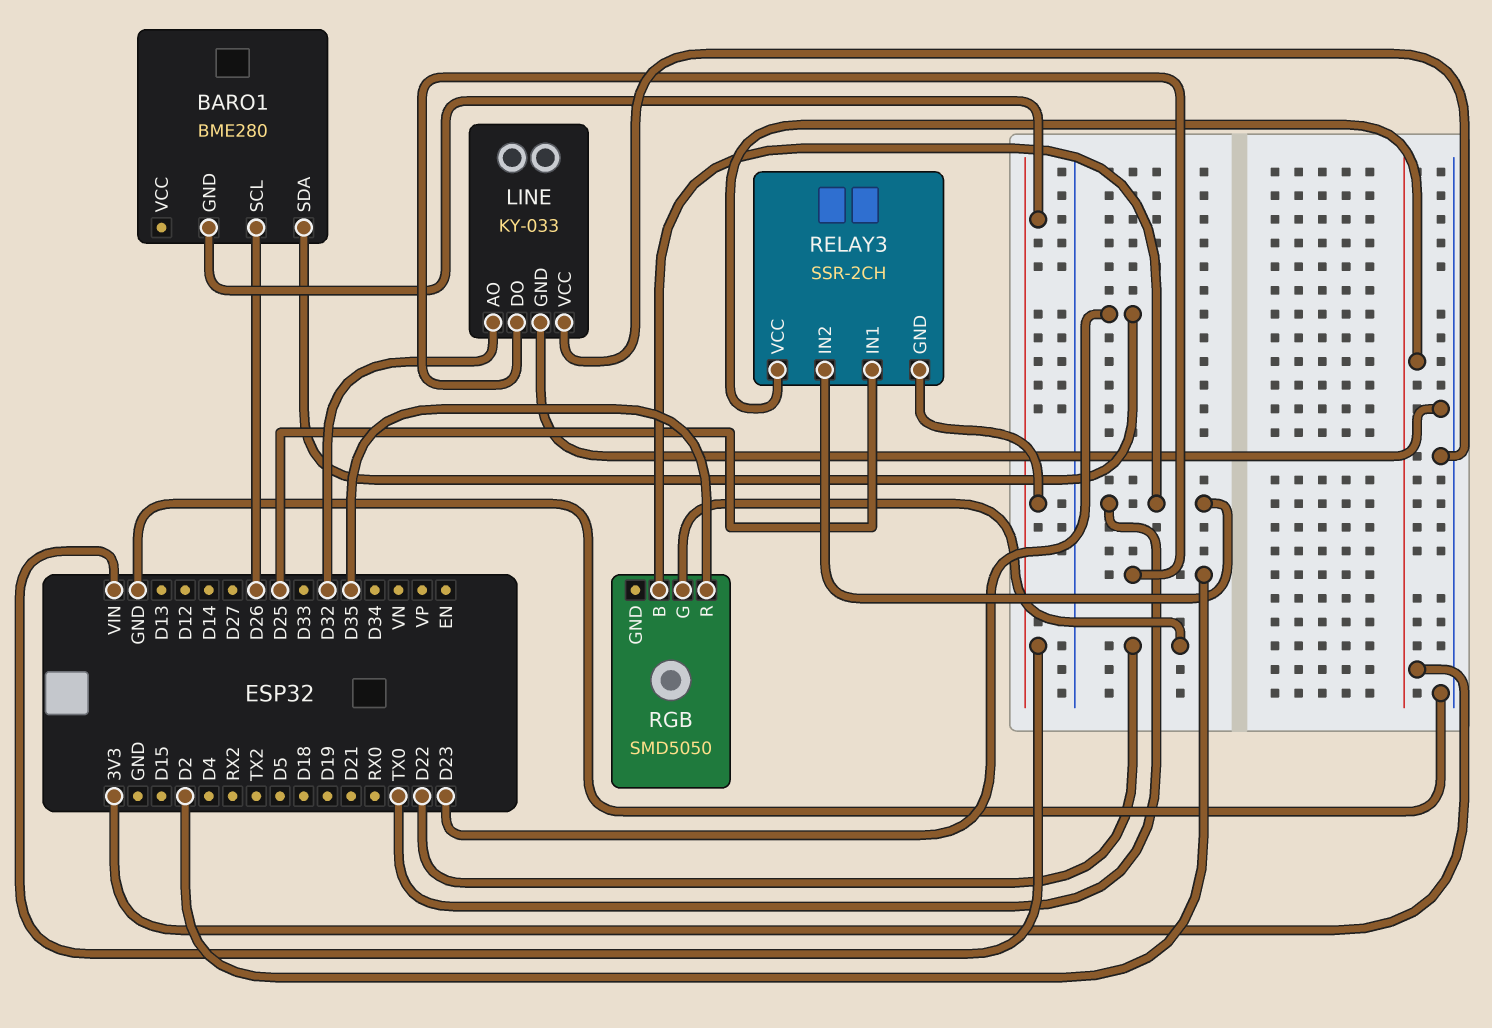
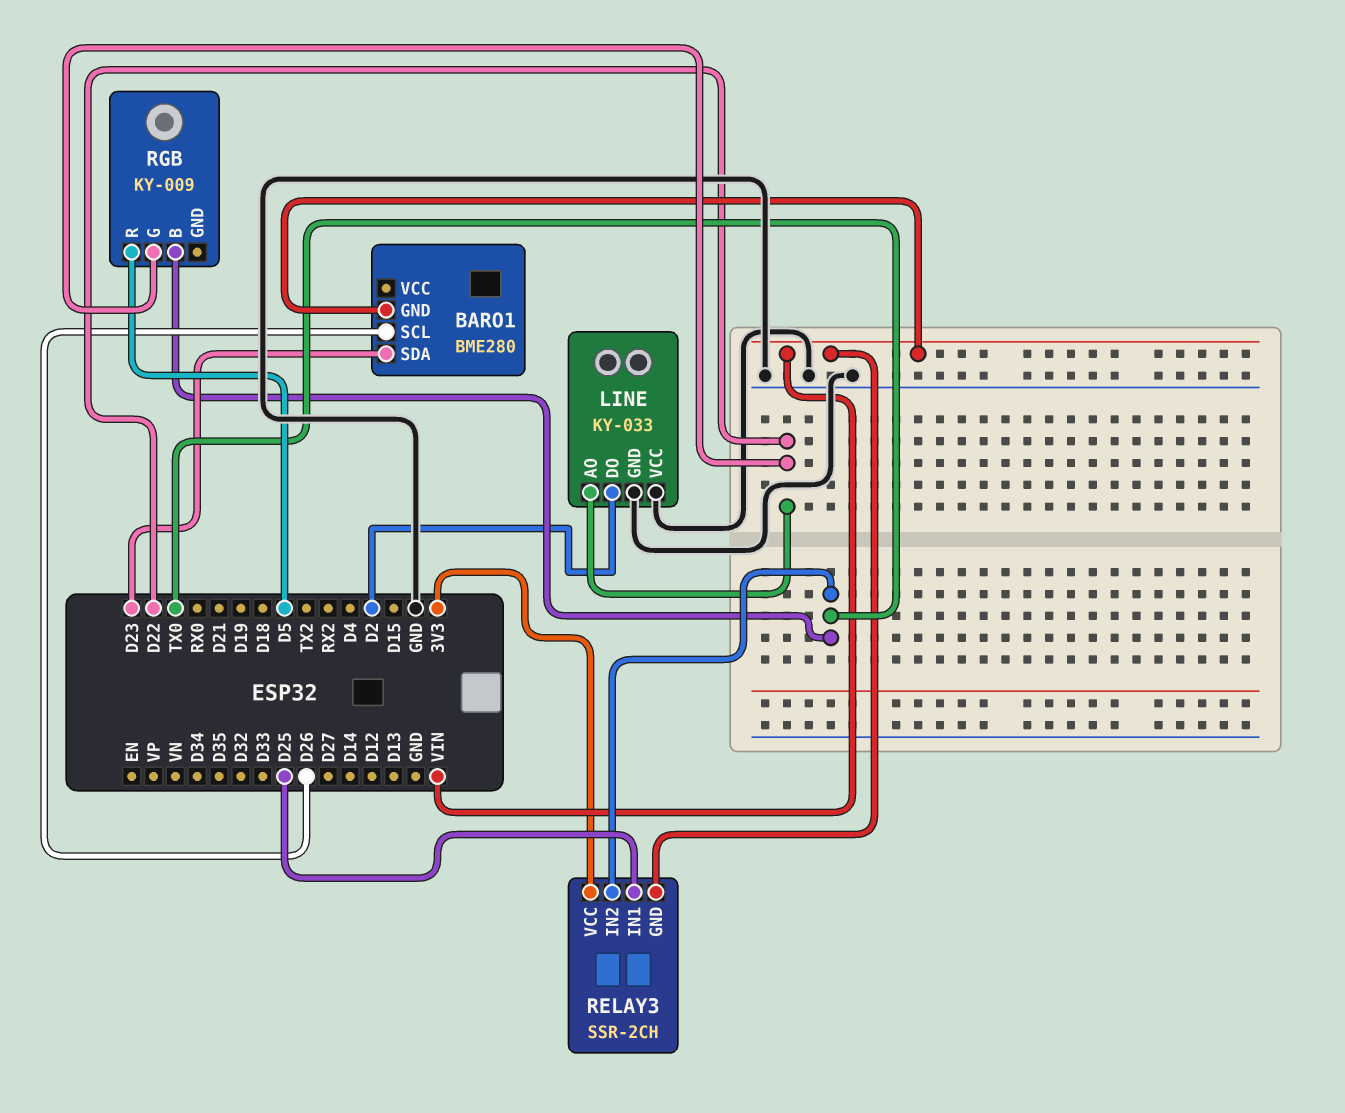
LINE pin AO: D32 -> D22
RGB: SMD5050 -> KY-009
RGB pin R: D35 -> D5

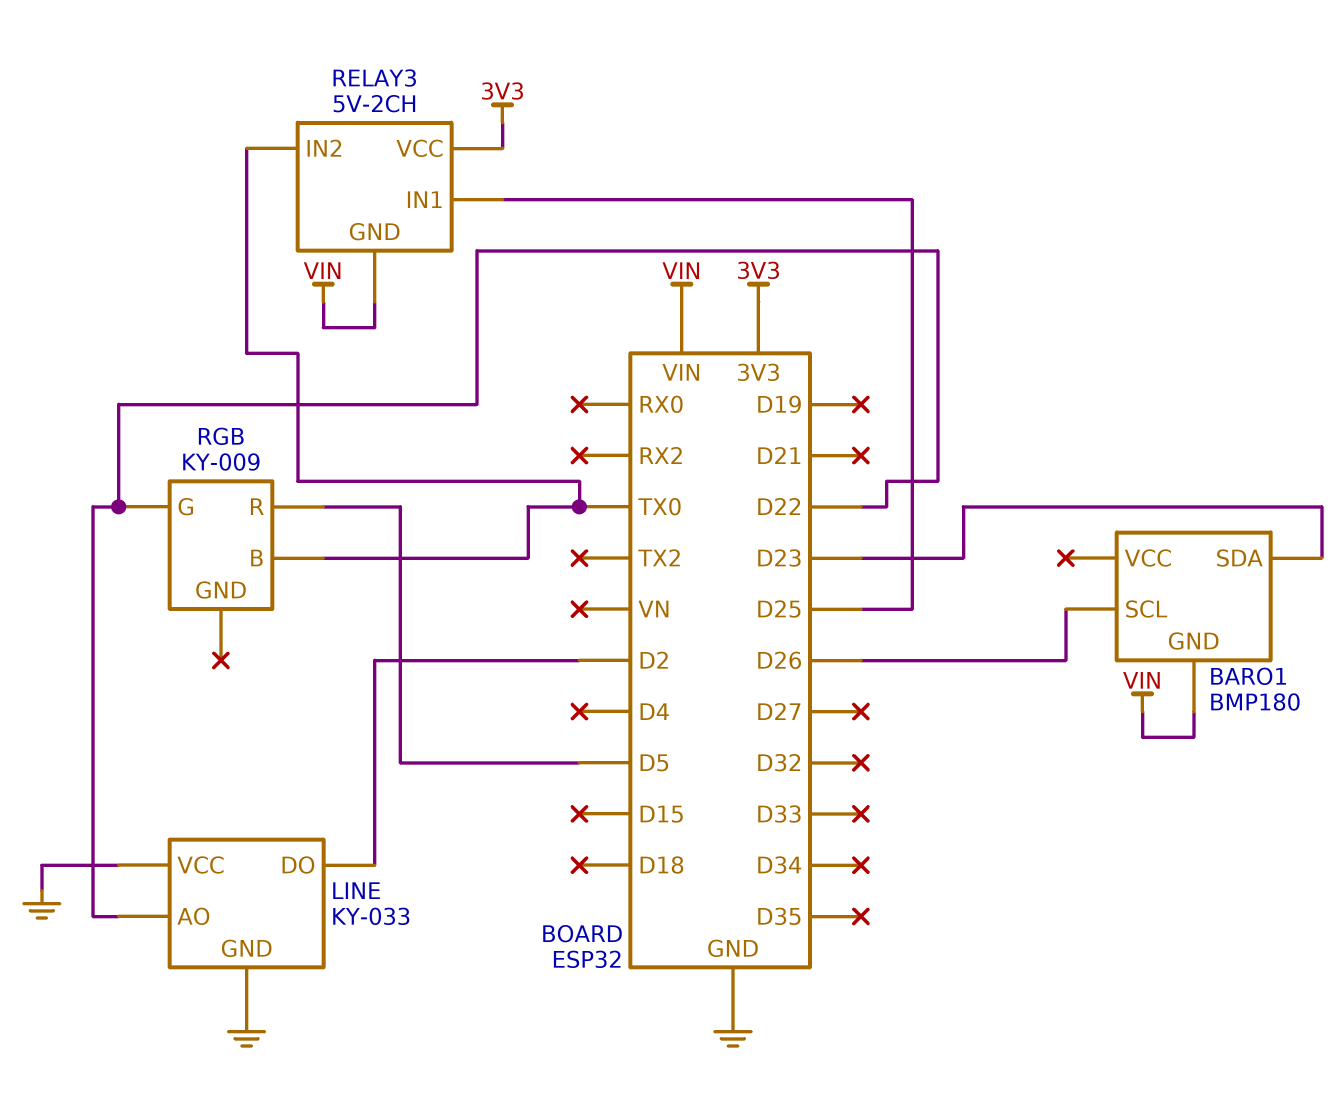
BARO1: BME280 -> BMP180
RELAY3: SSR-2CH -> 5V-2CH

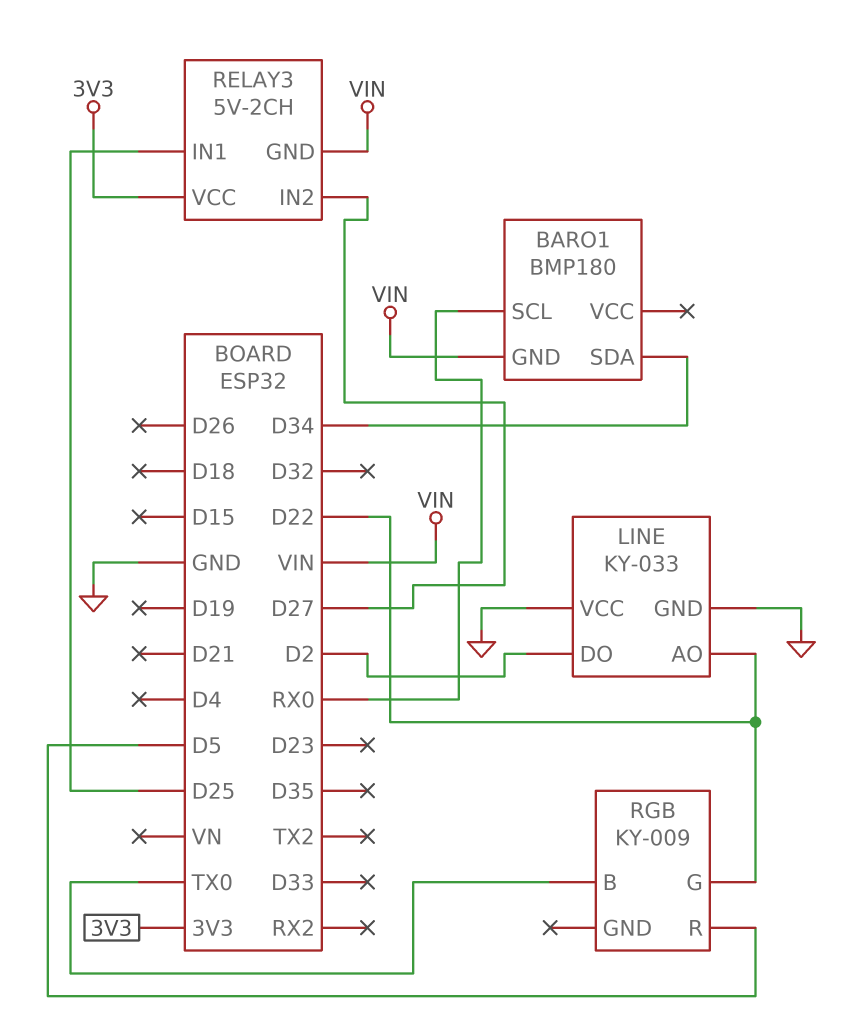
BARO1 pin SCL: D26 -> RX0
BARO1 pin SDA: D23 -> D34
RELAY3 pin IN2: TX0 -> D27

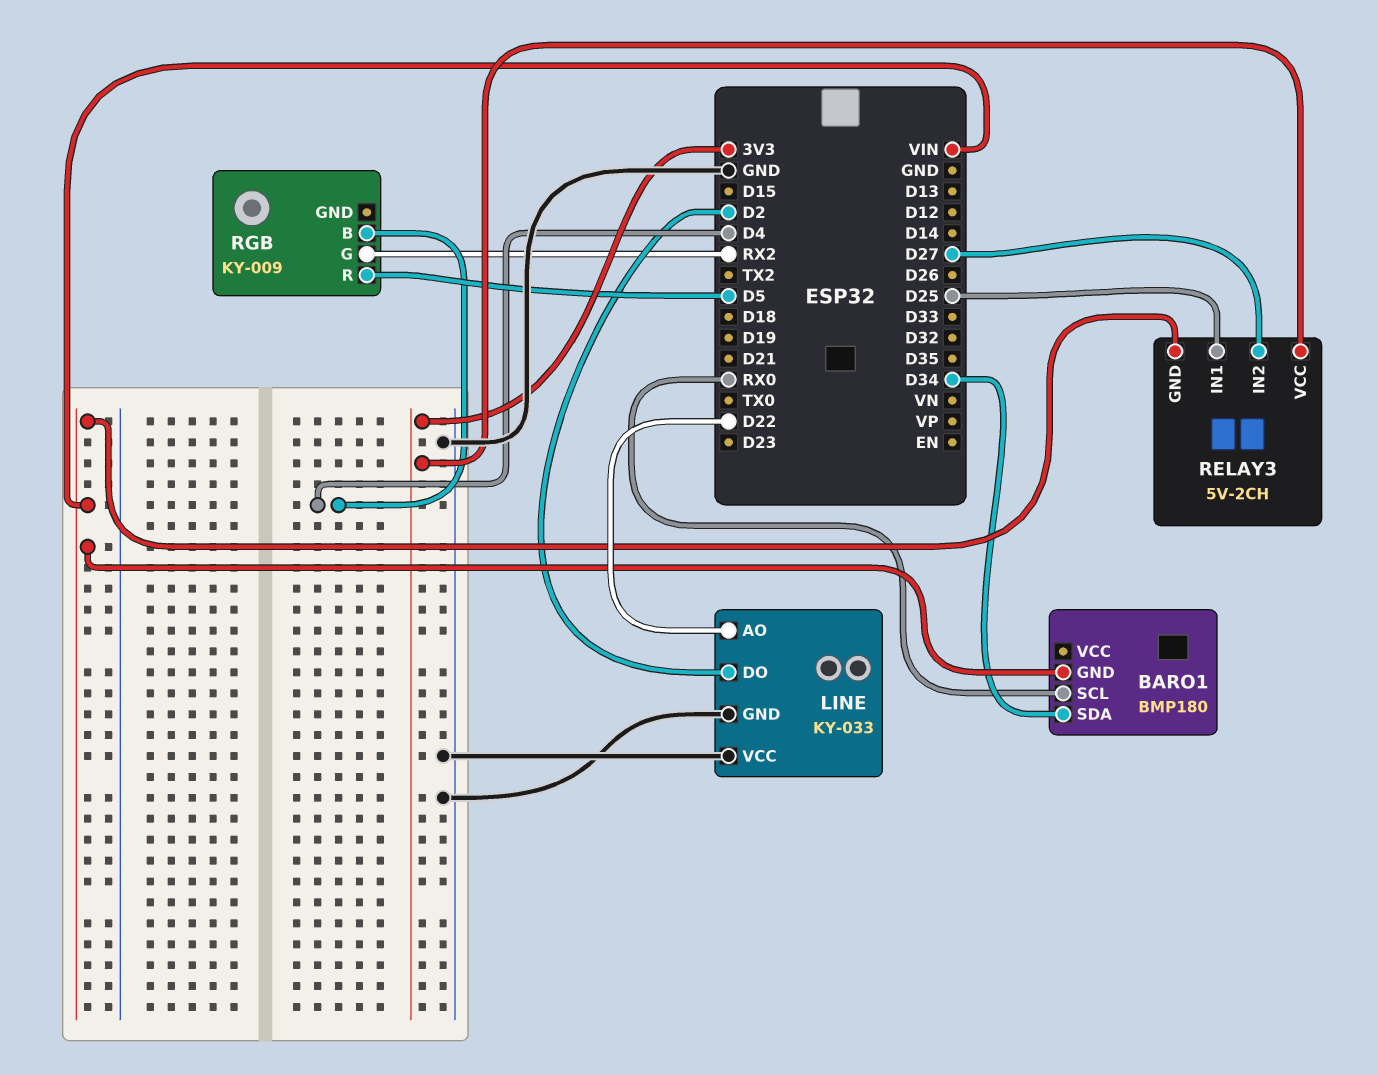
RGB pin B: TX0 -> D4
RGB pin G: D22 -> RX2

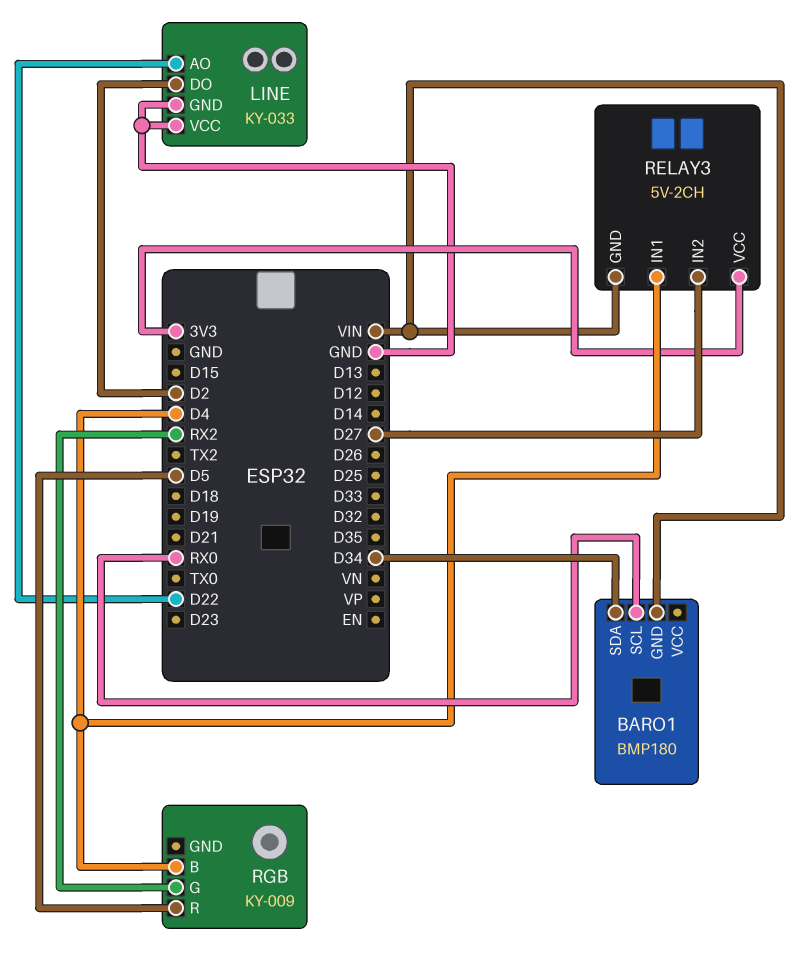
RELAY3 pin IN1: D25 -> D4

